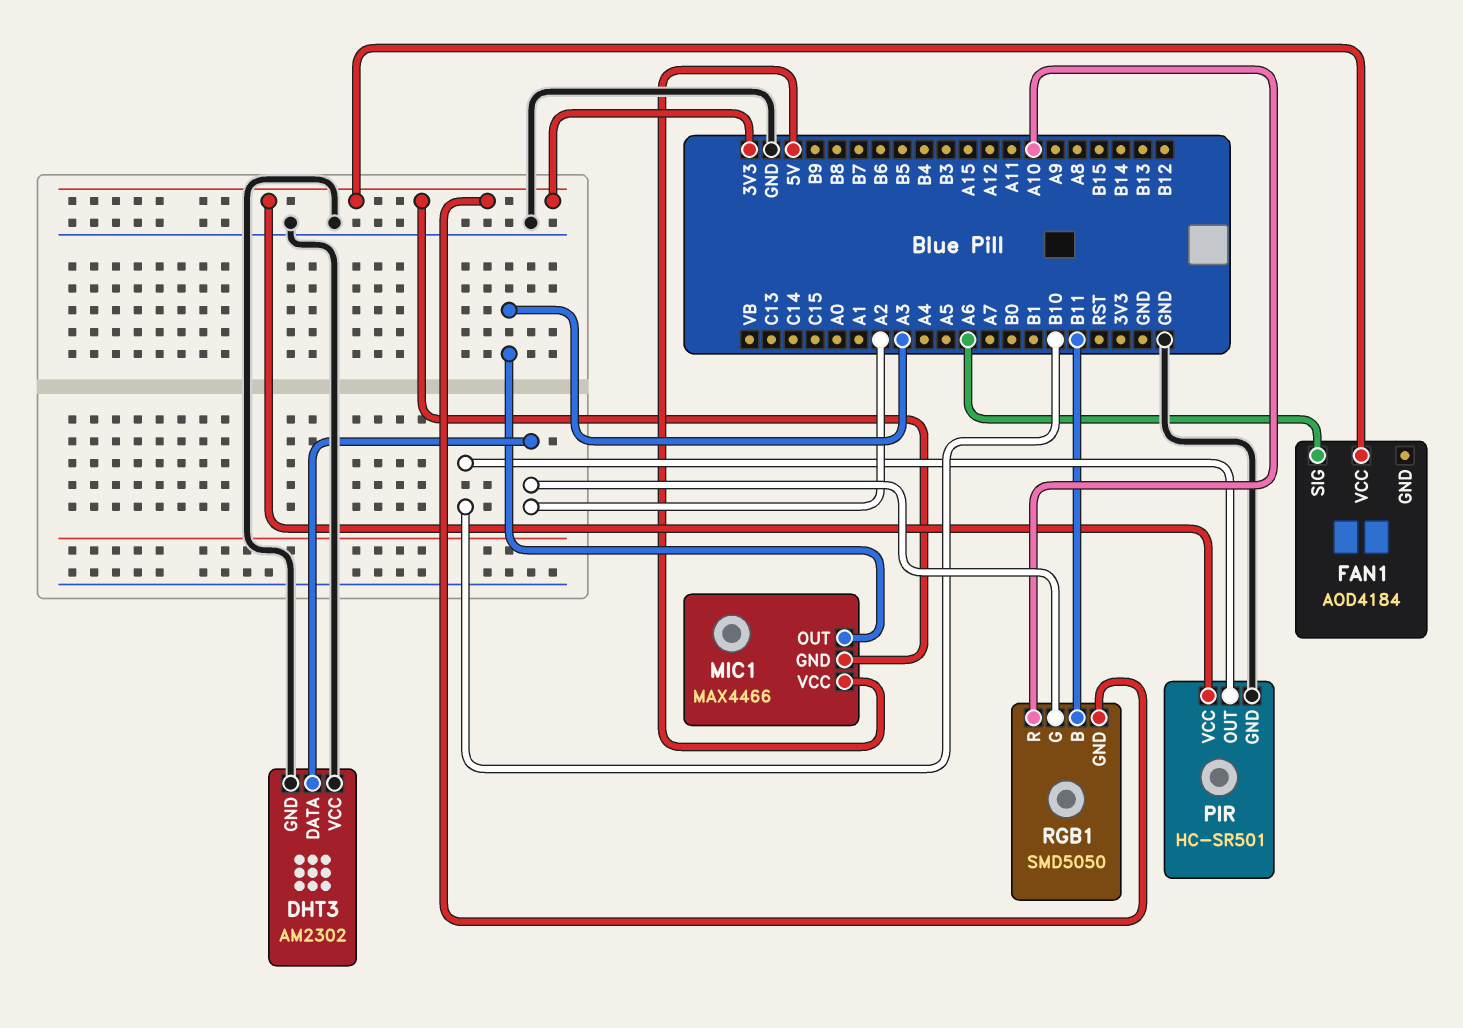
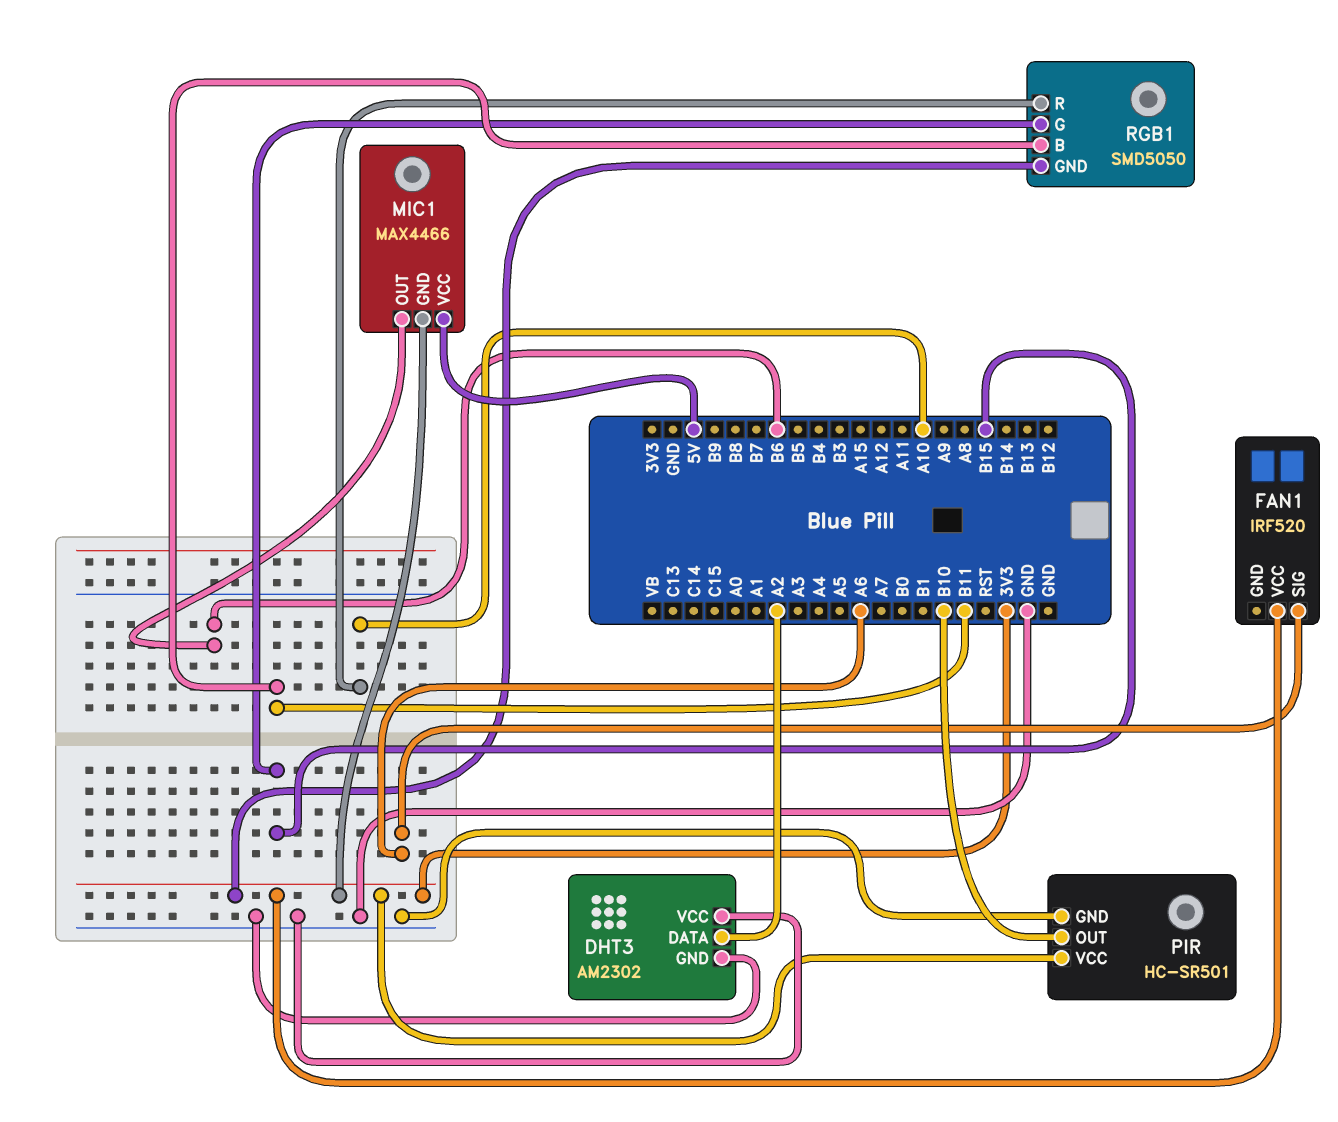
FAN1: AOD4184 -> IRF520
MIC1 pin OUT: A3 -> B6
RGB1 pin G: A2 -> B15

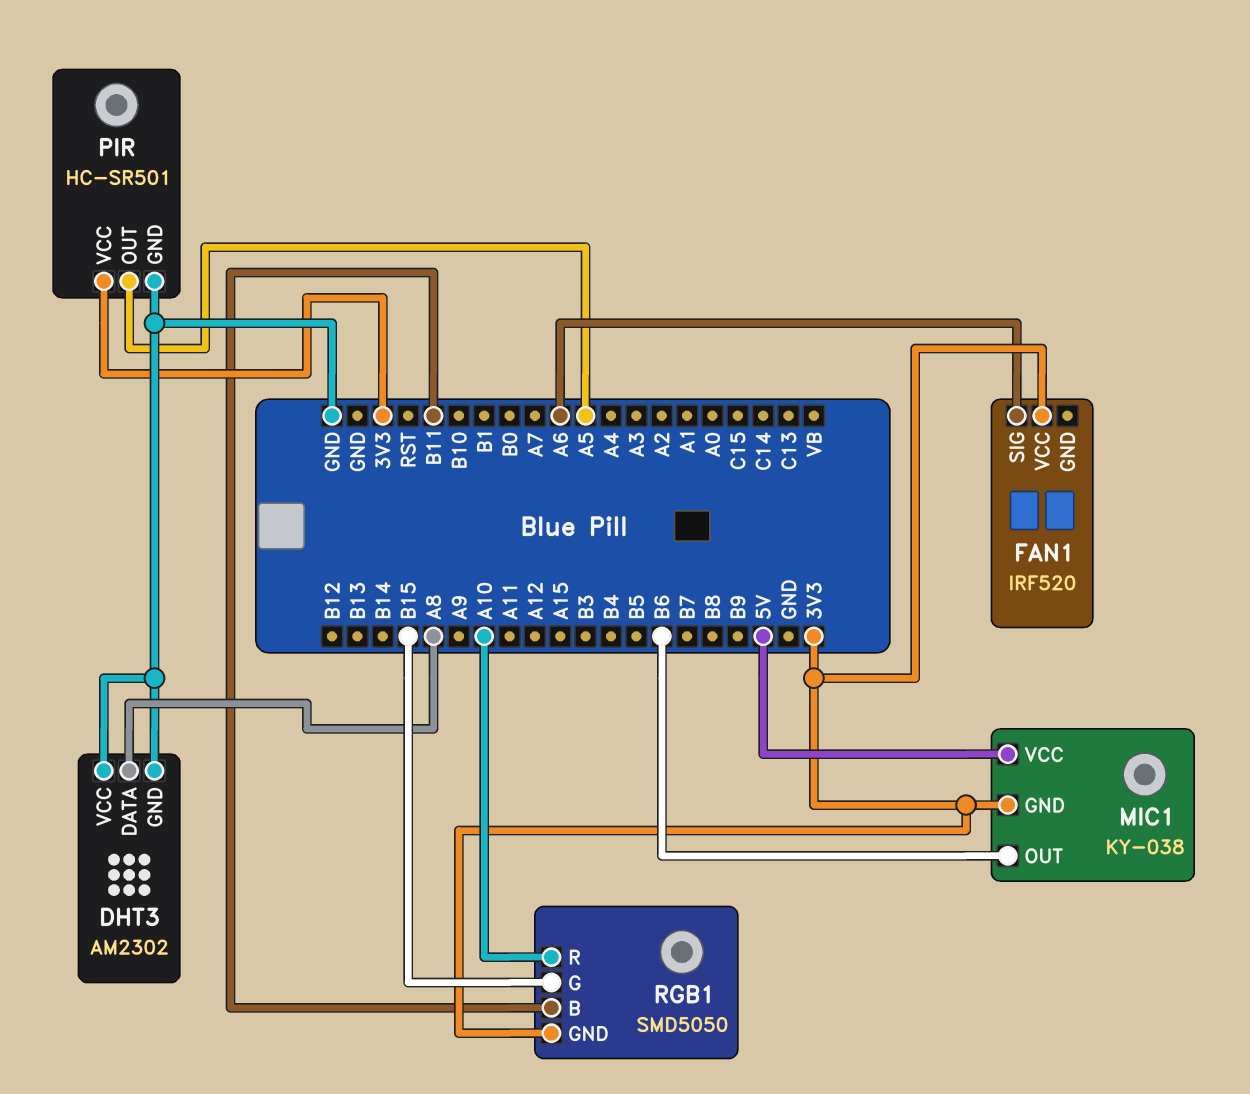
DHT3 pin DATA: A2 -> A8
MIC1: MAX4466 -> KY-038
PIR pin OUT: B10 -> A5

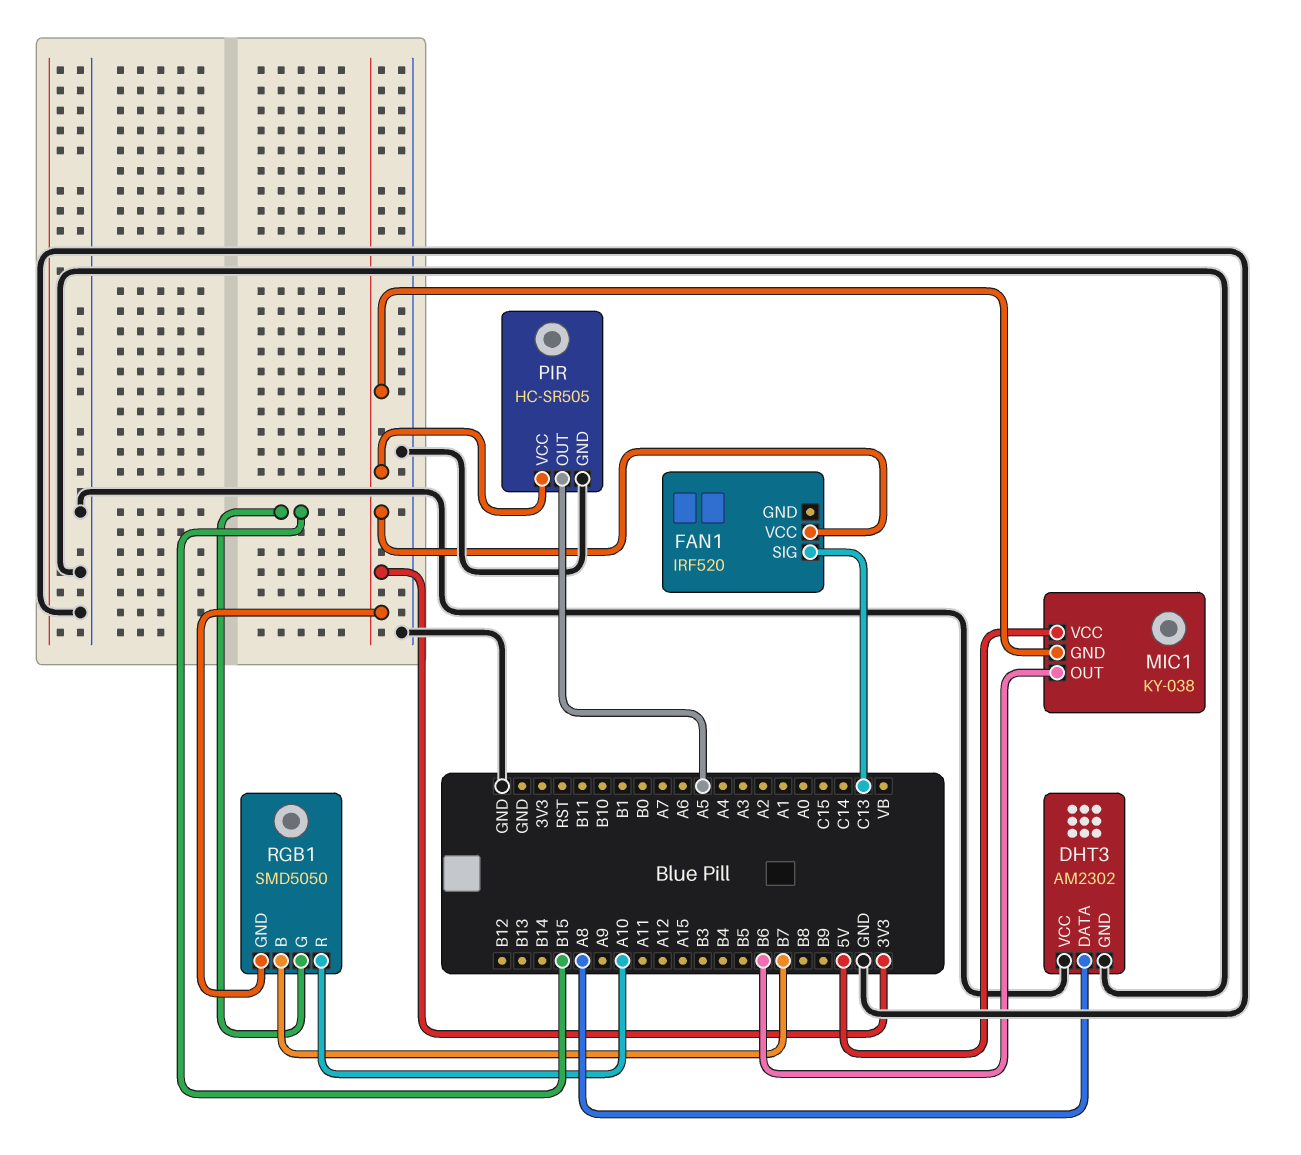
FAN1 pin SIG: A6 -> C13
PIR: HC-SR501 -> HC-SR505
RGB1 pin B: B11 -> B7

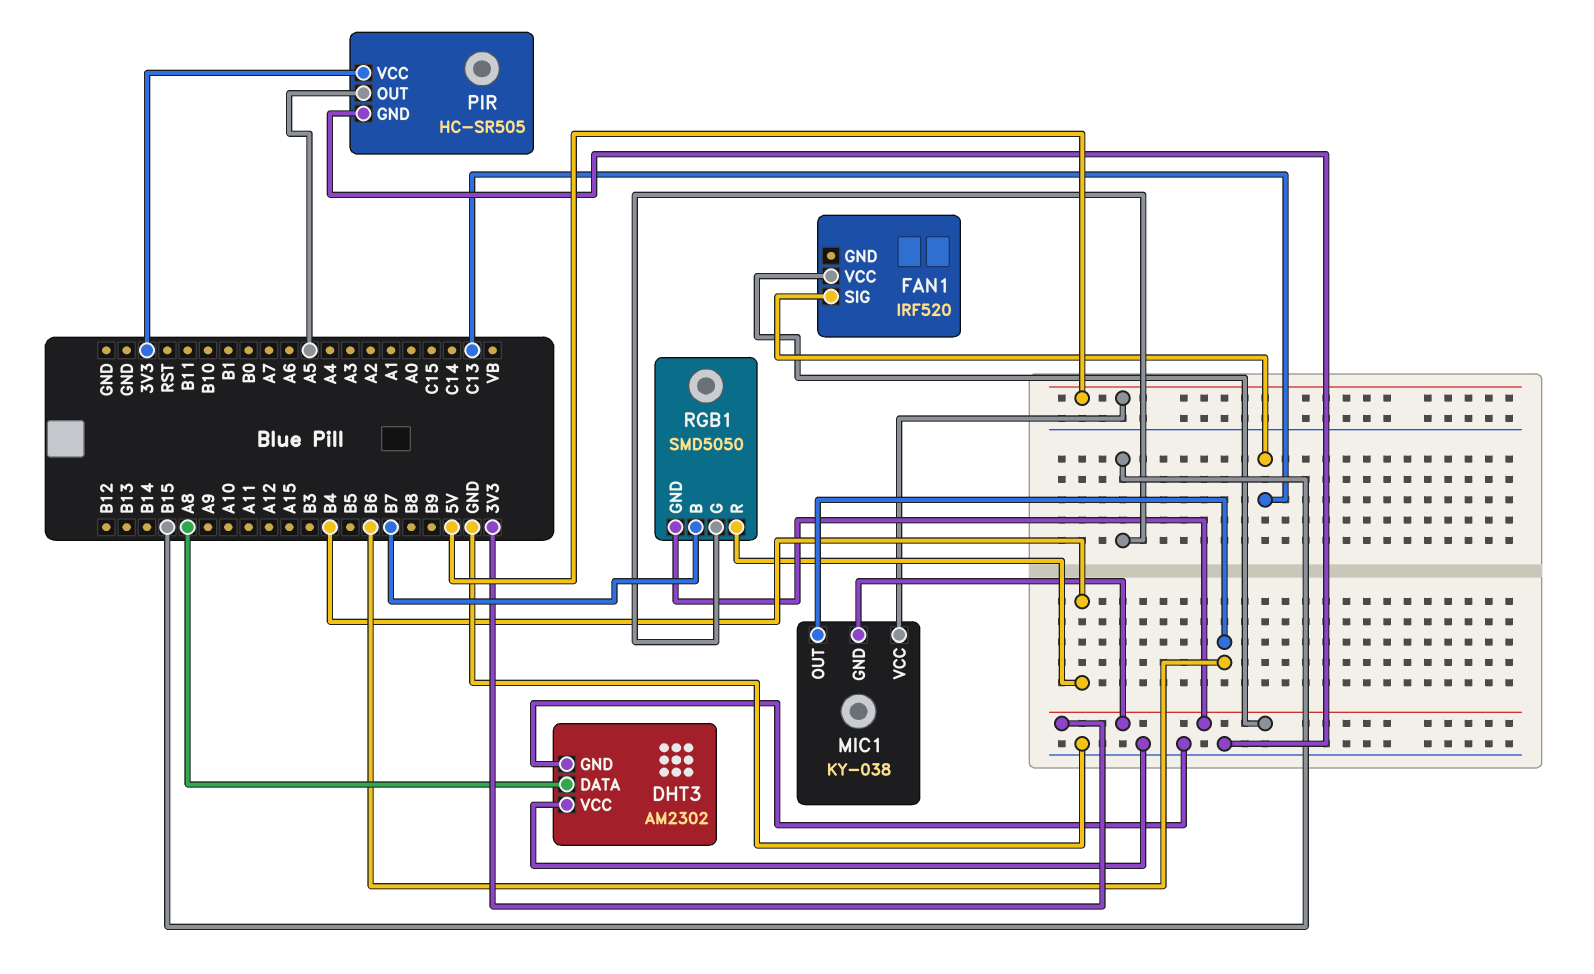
RGB1 pin R: A10 -> B4

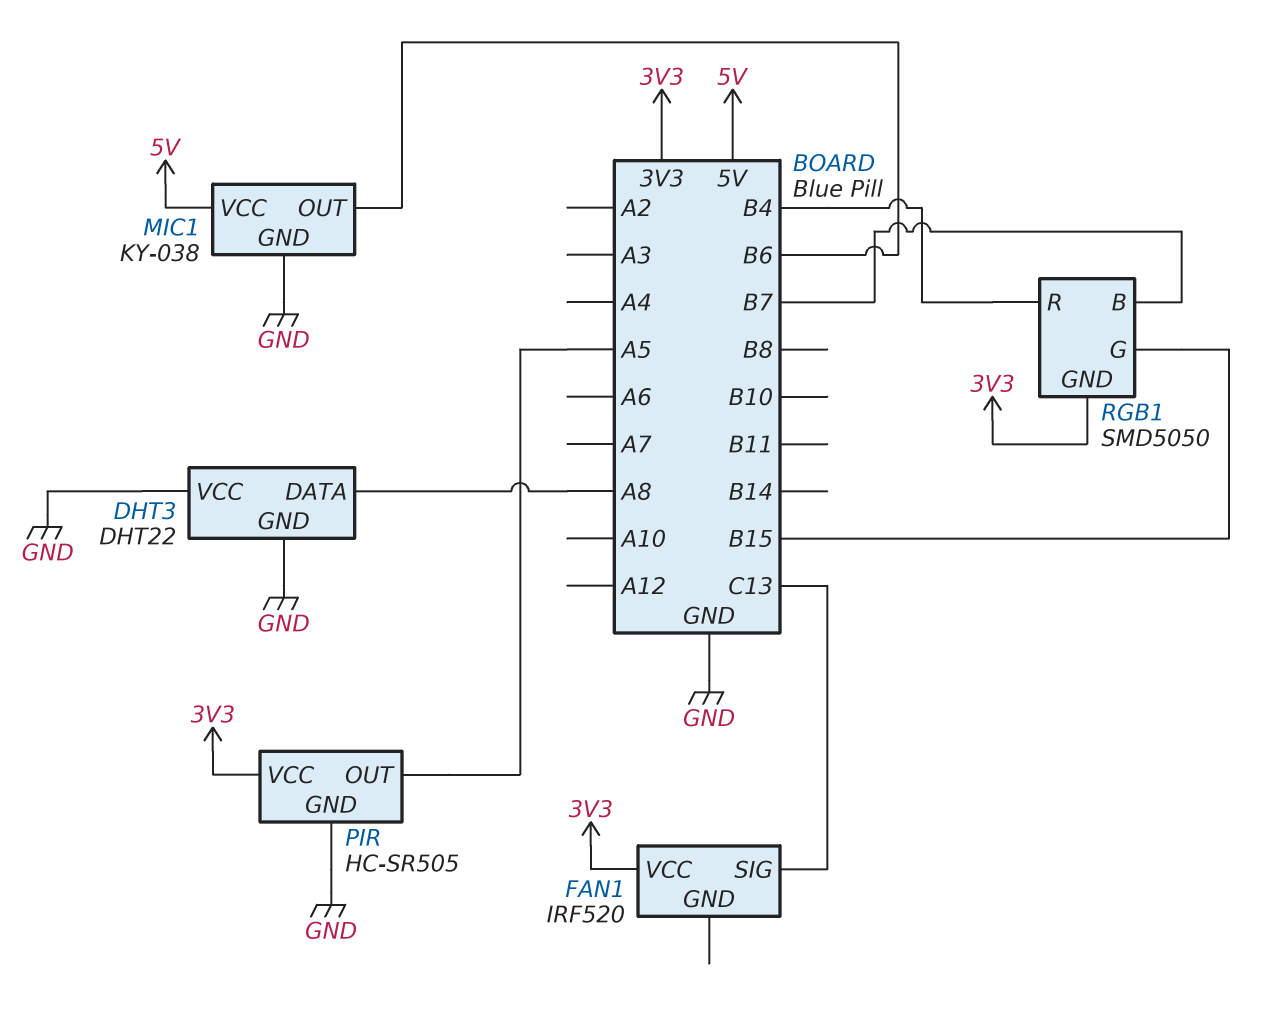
DHT3: AM2302 -> DHT22
MIC1 pin GND: 3V3 -> GND

